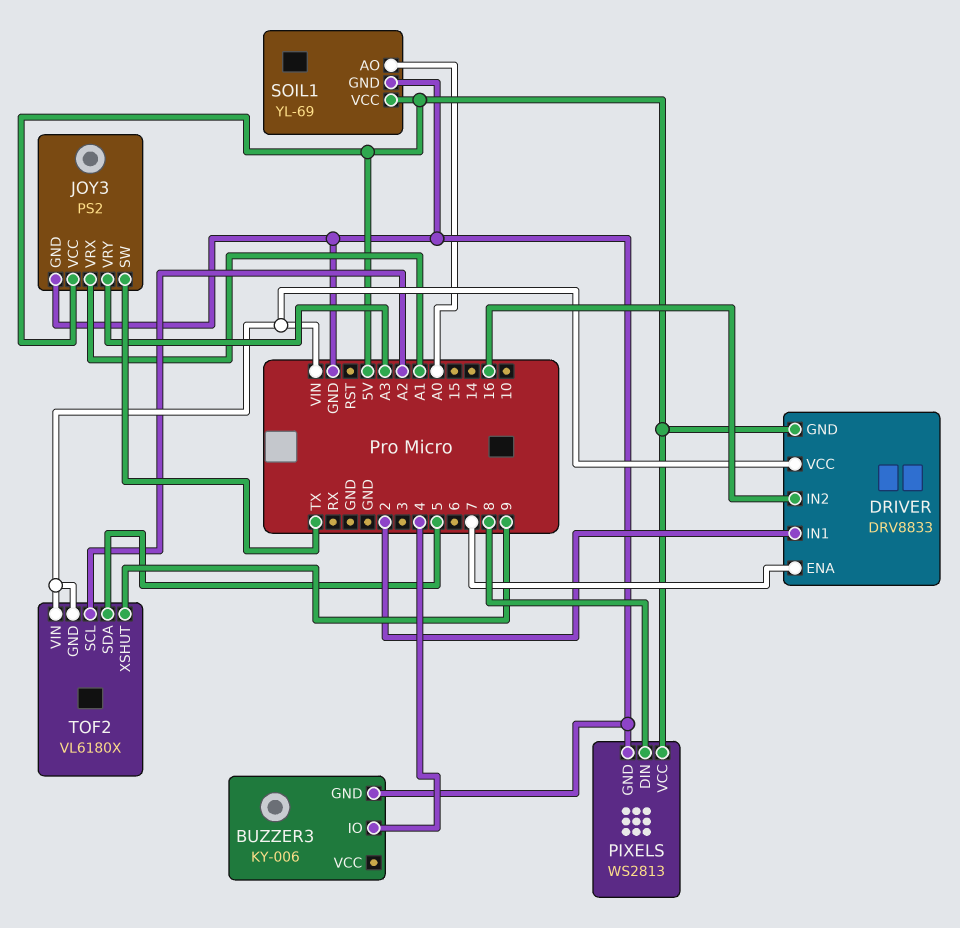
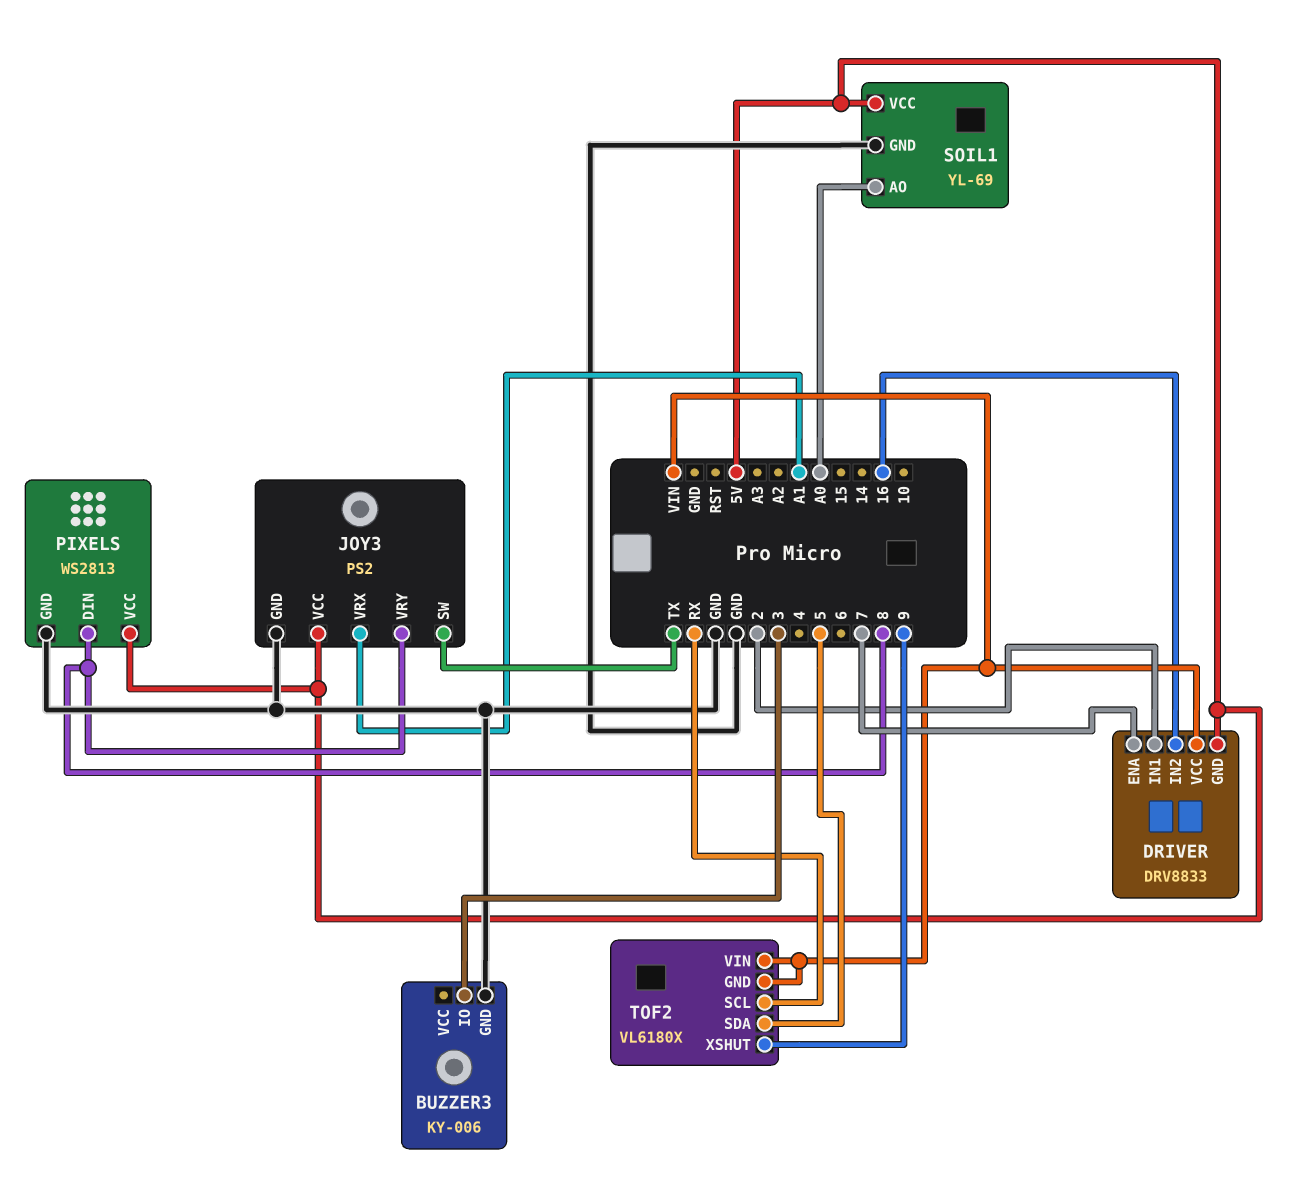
BUZZER3 pin IO: 4 -> 3
JOY3 pin VRY: A3 -> 8
TOF2 pin SCL: A2 -> RX

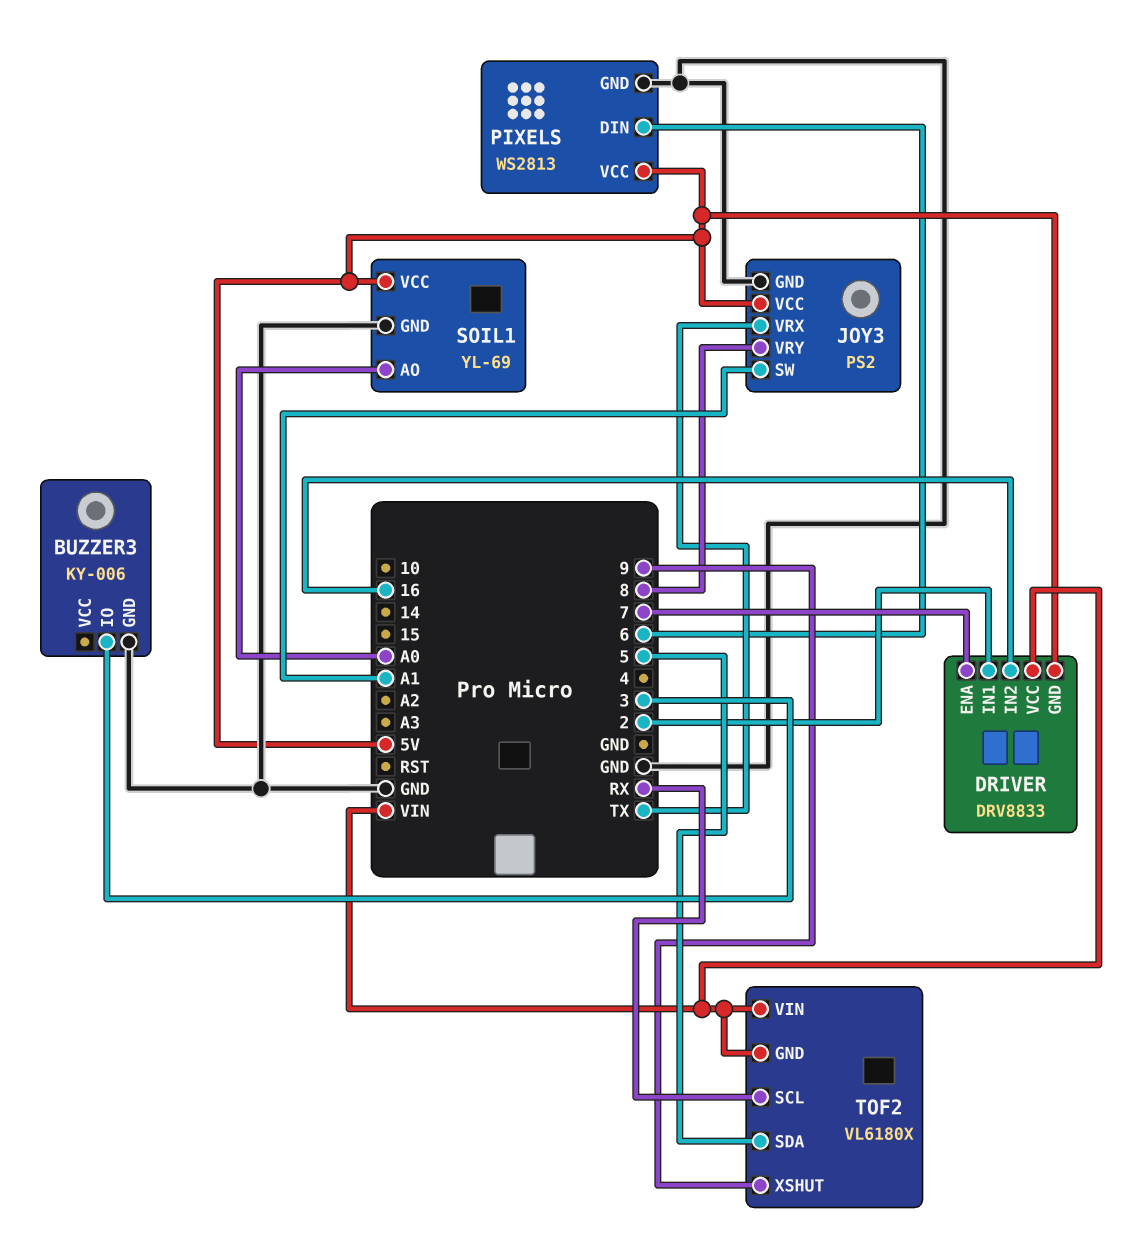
JOY3 pin SW: TX -> A1
JOY3 pin VRX: A1 -> TX
PIXELS pin DIN: 8 -> 6

